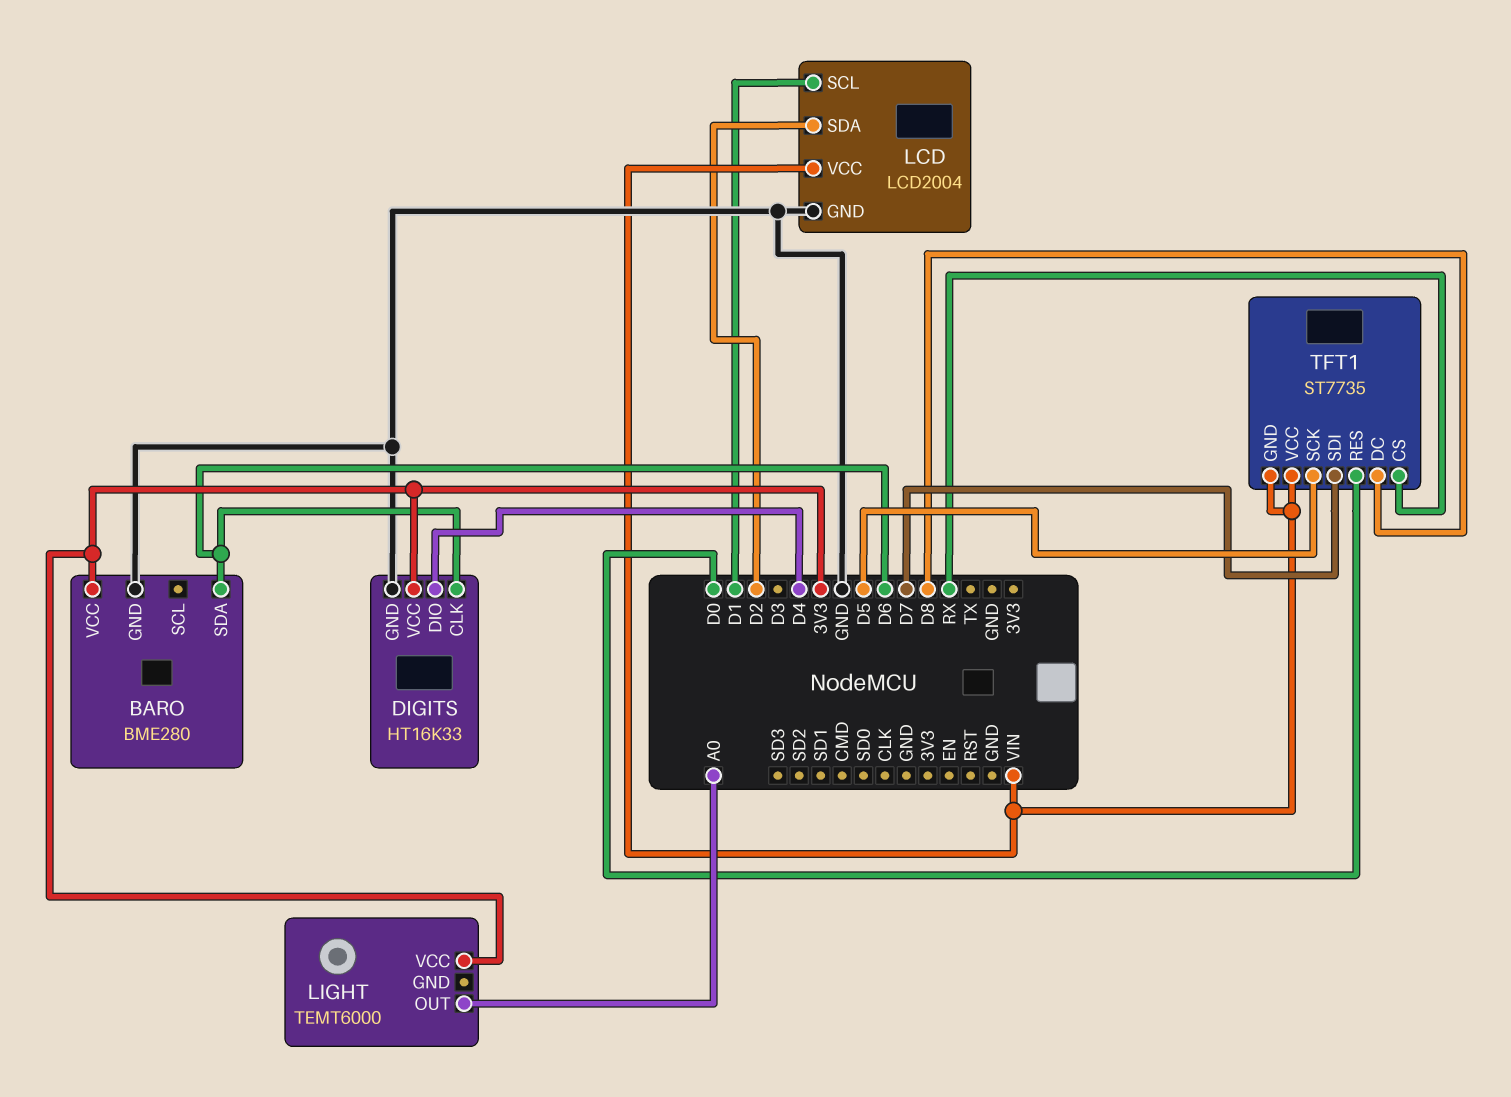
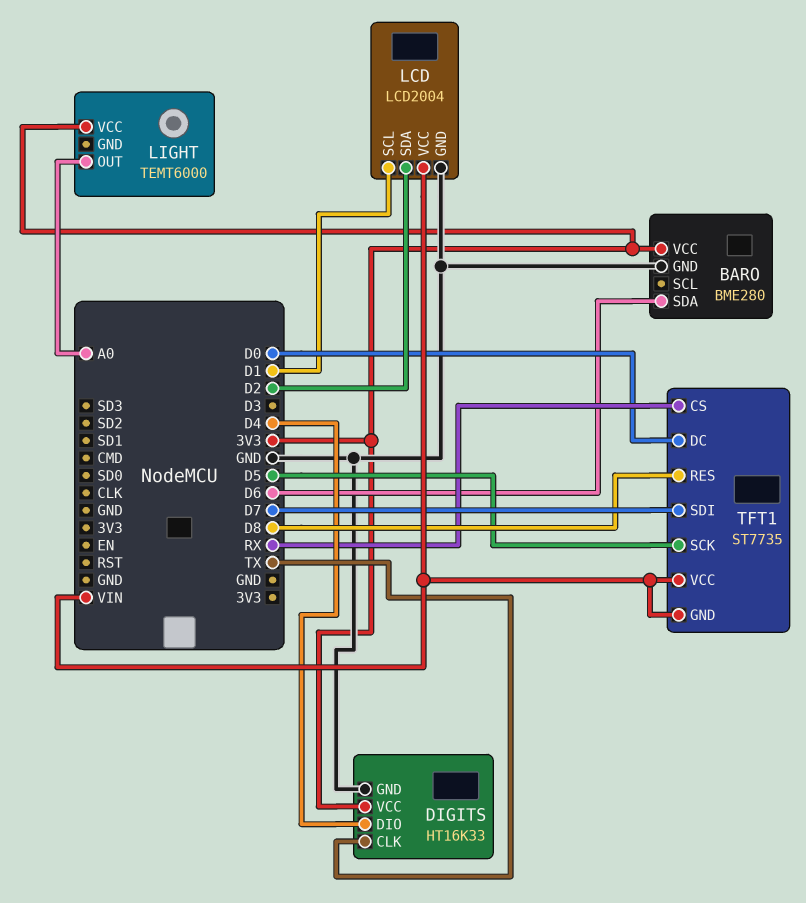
DIGITS pin CLK: D6 -> TX
TFT1 pin DC: D8 -> D0
TFT1 pin RES: D0 -> D8

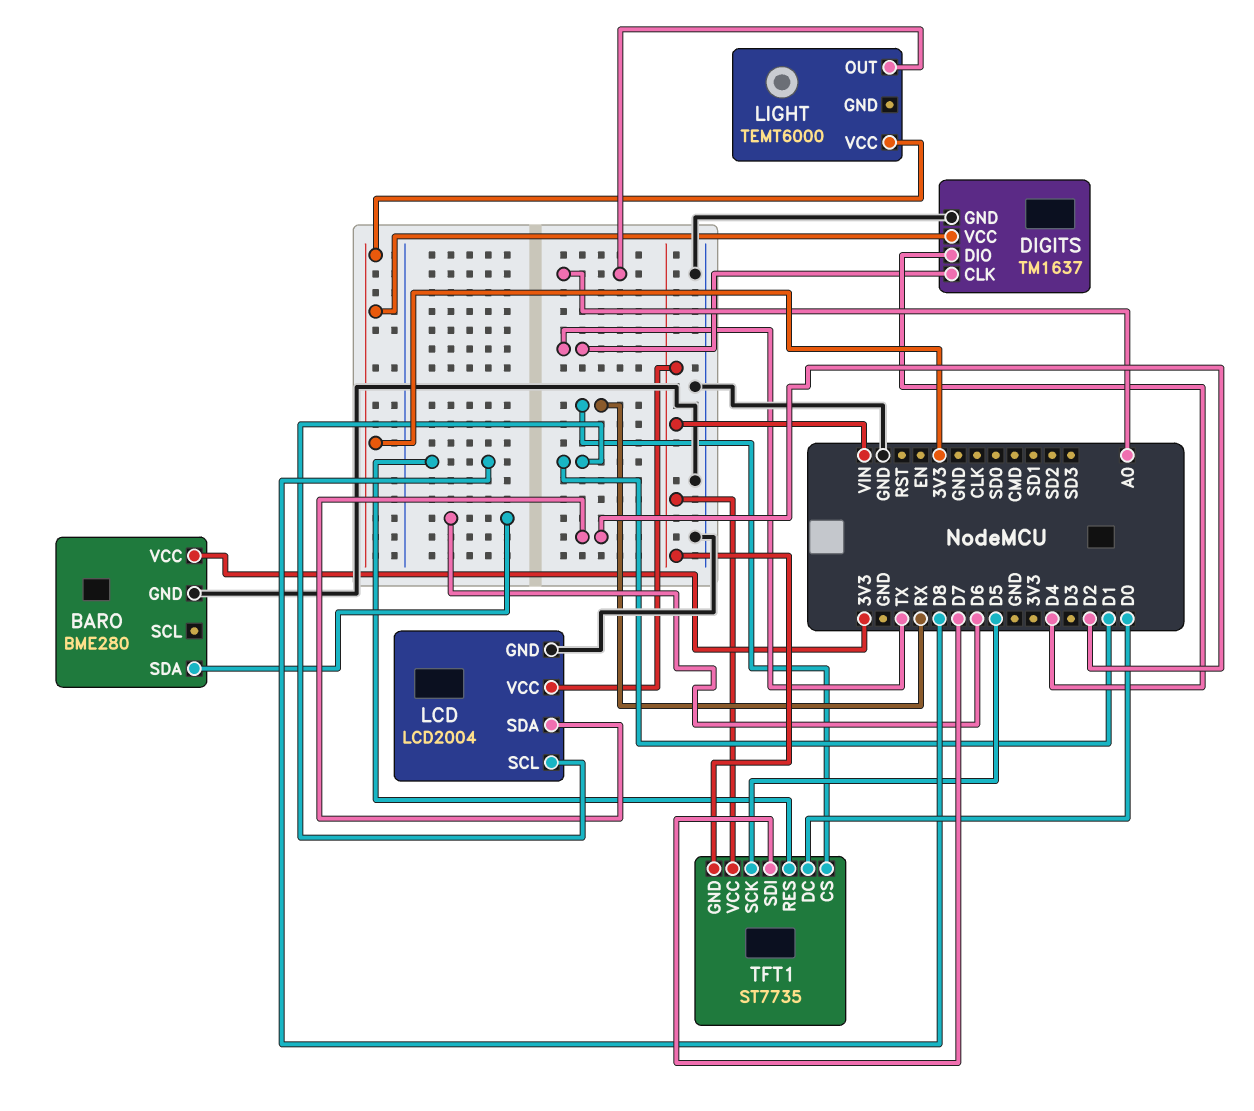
DIGITS: HT16K33 -> TM1637

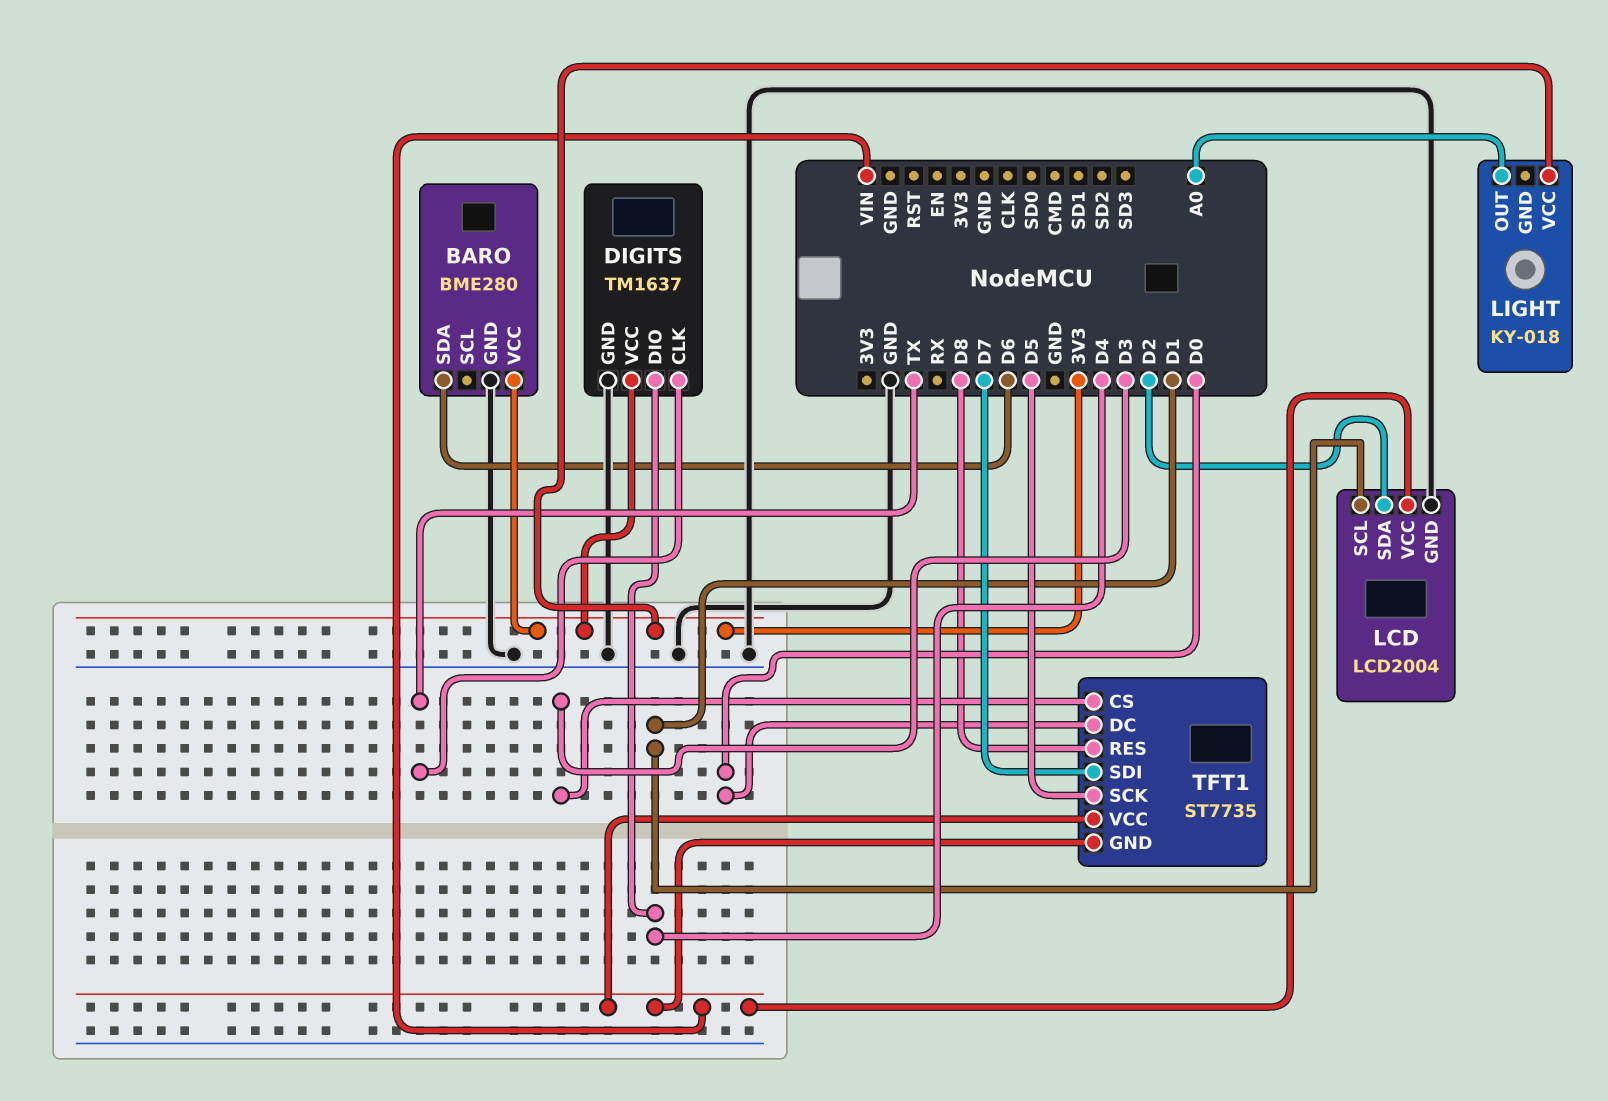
LIGHT: TEMT6000 -> KY-018
TFT1 pin CS: RX -> D3

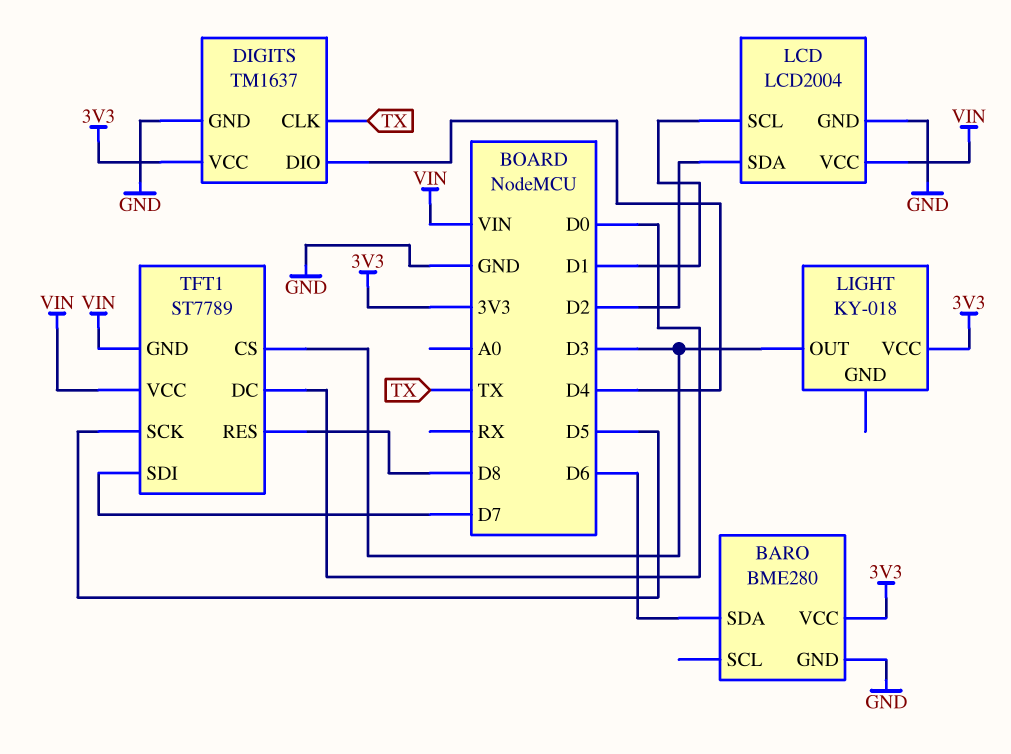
LIGHT pin OUT: A0 -> D3
TFT1: ST7735 -> ST7789

